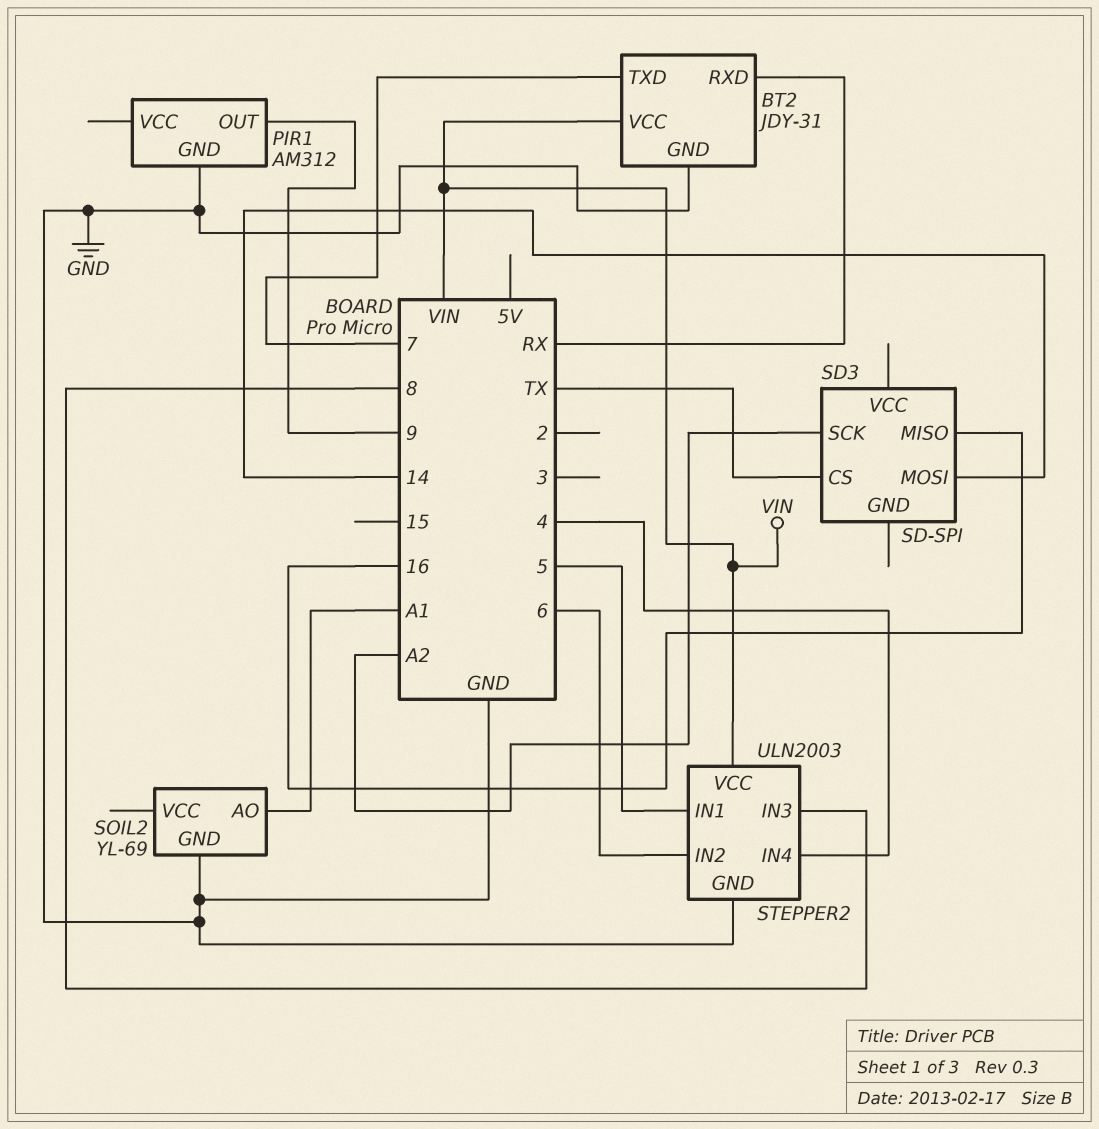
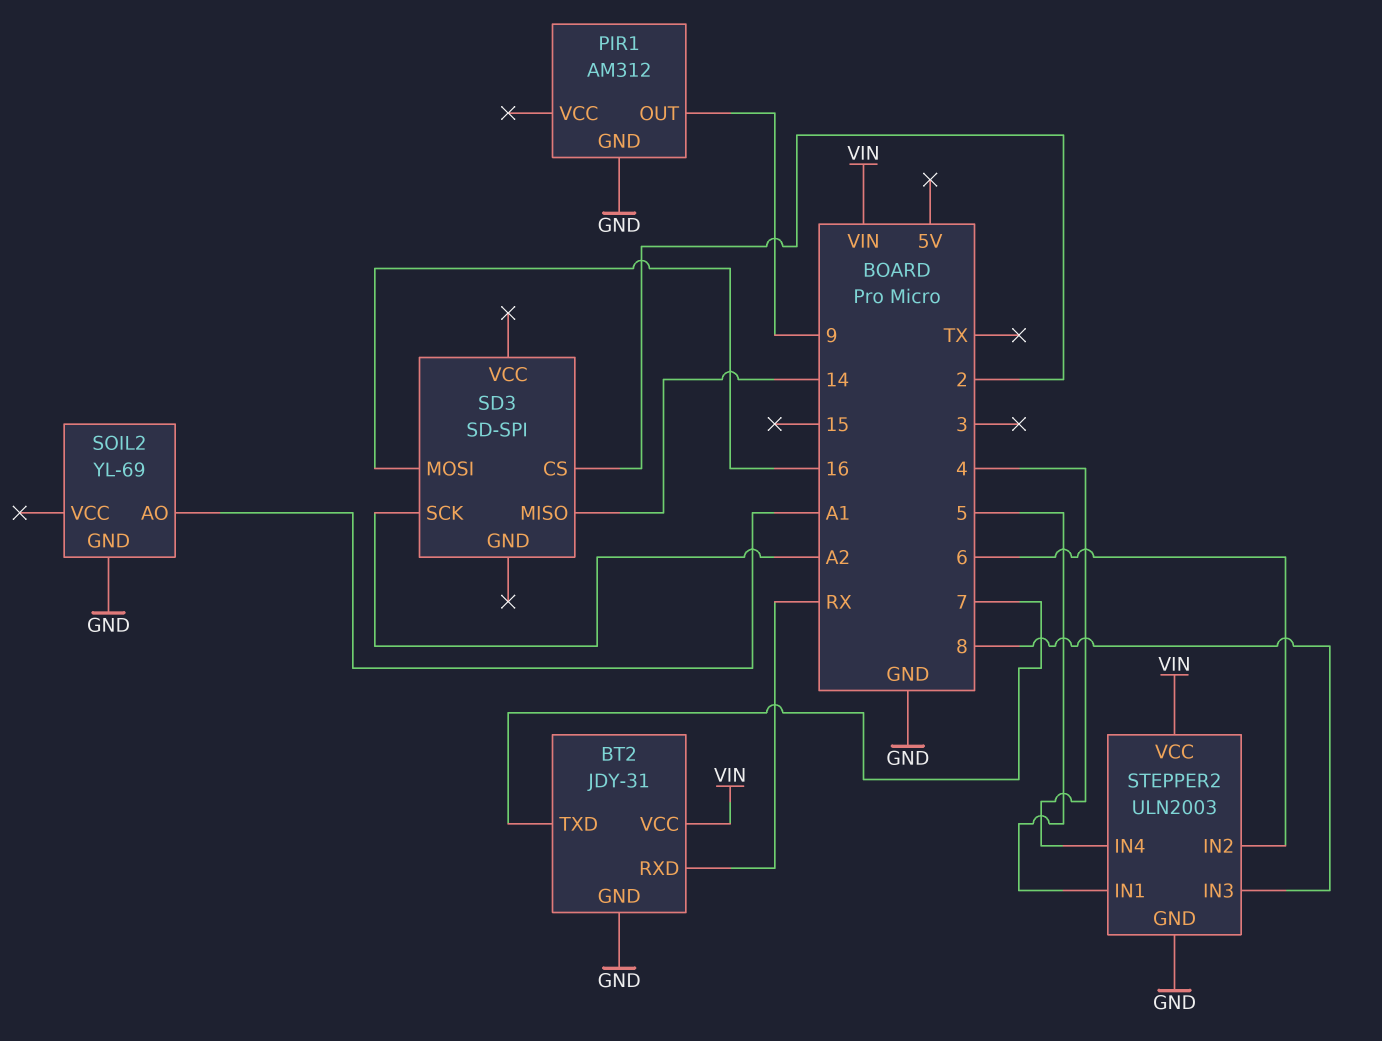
SD3 pin CS: TX -> 2
SD3 pin MISO: 16 -> 14
SD3 pin MOSI: 14 -> 16

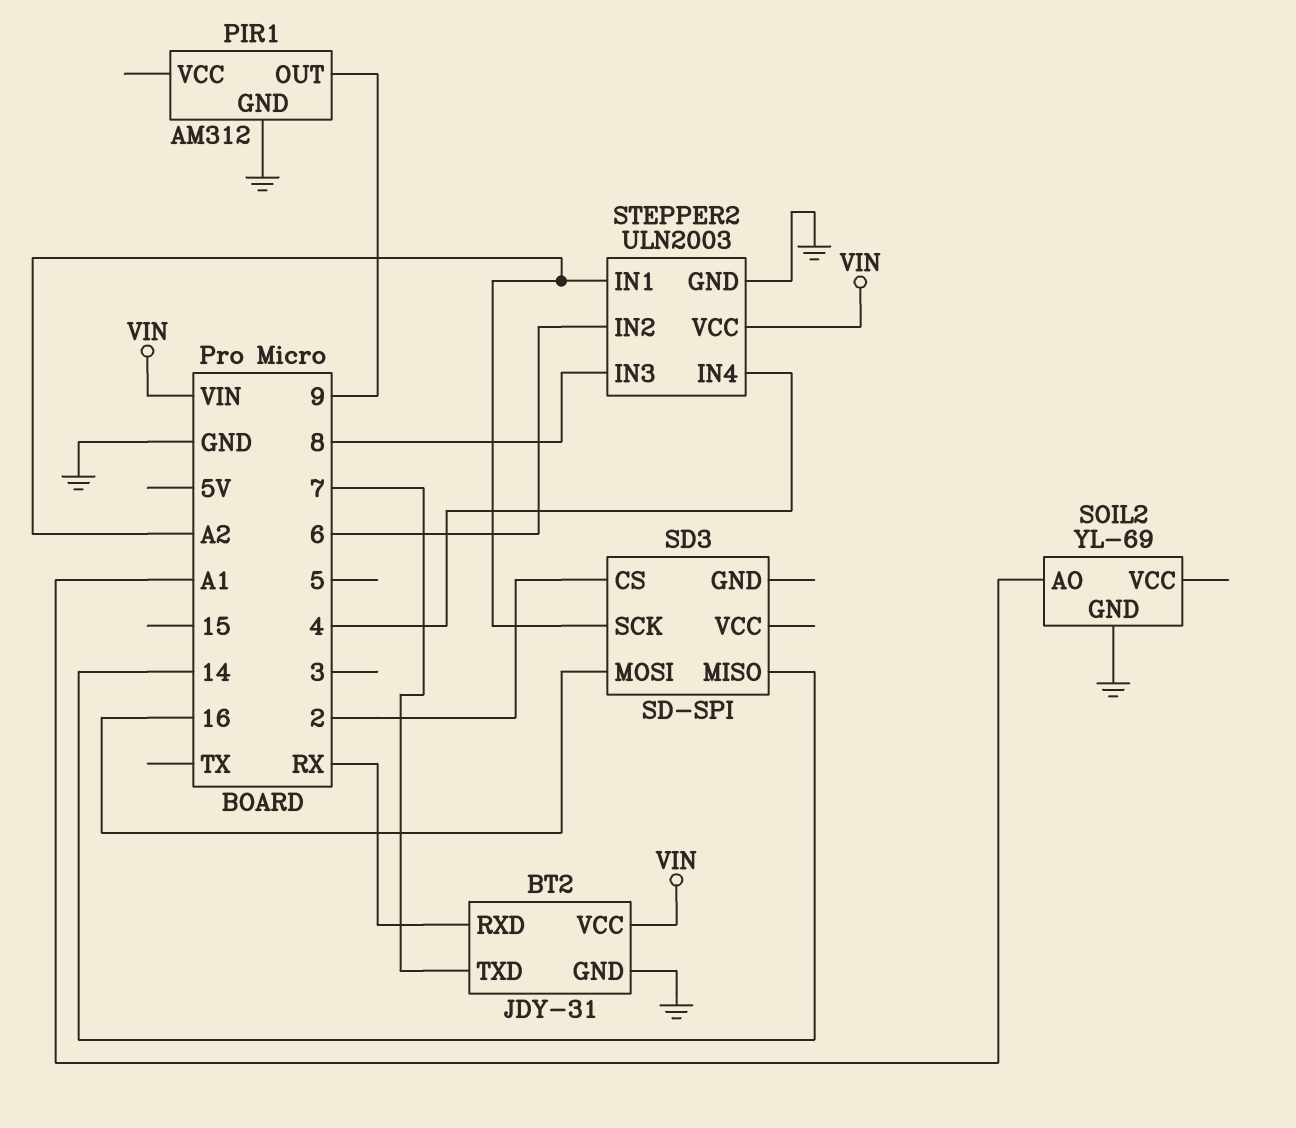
STEPPER2 pin IN1: 5 -> A2

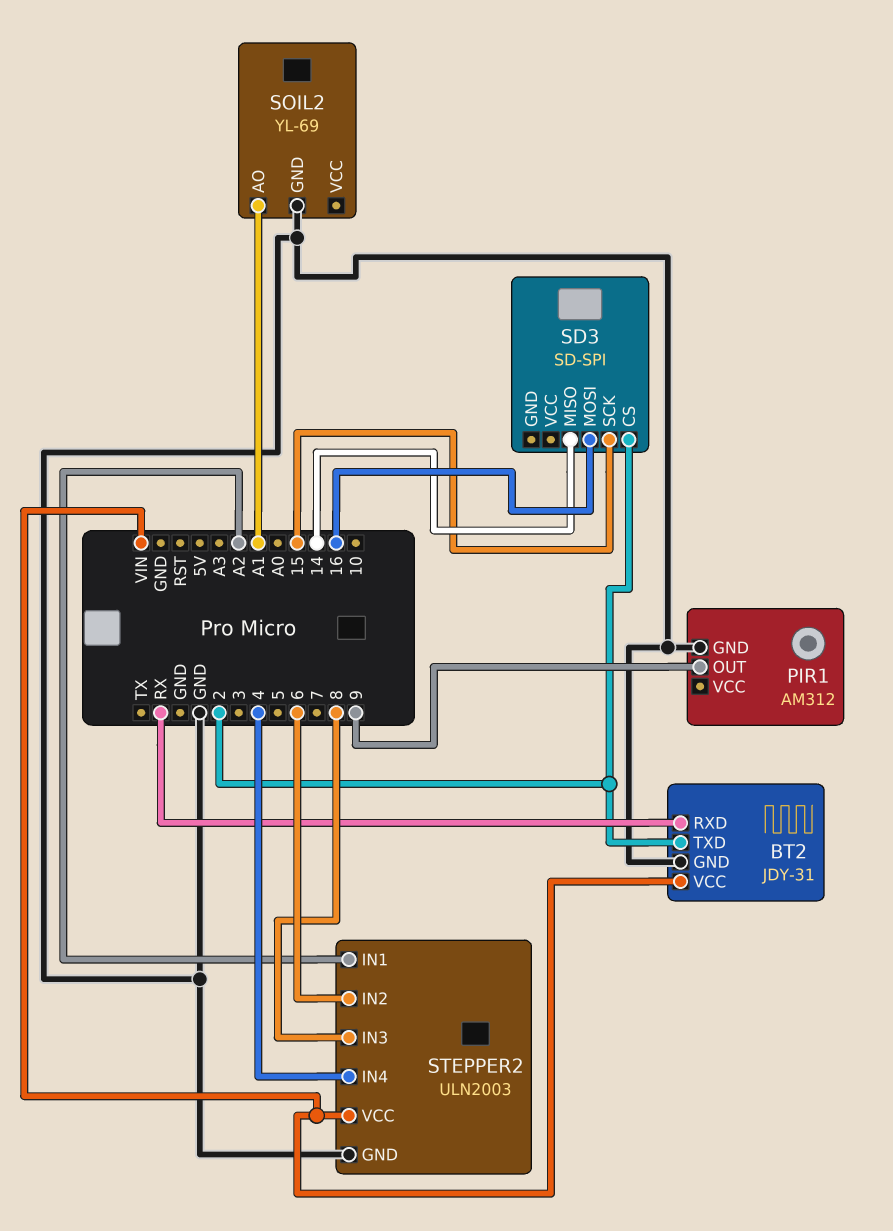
BT2 pin TXD: 7 -> 2
SD3 pin SCK: A2 -> 15

